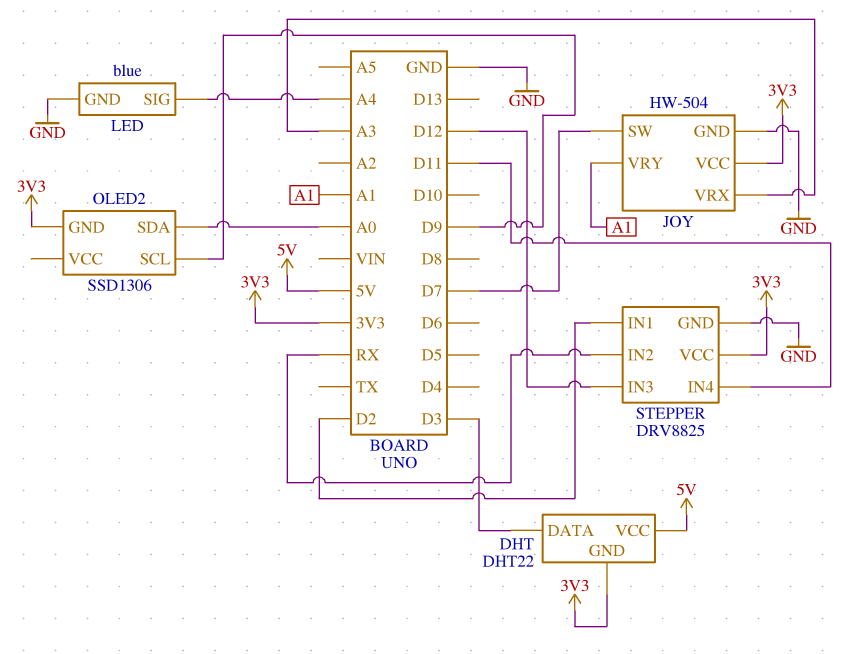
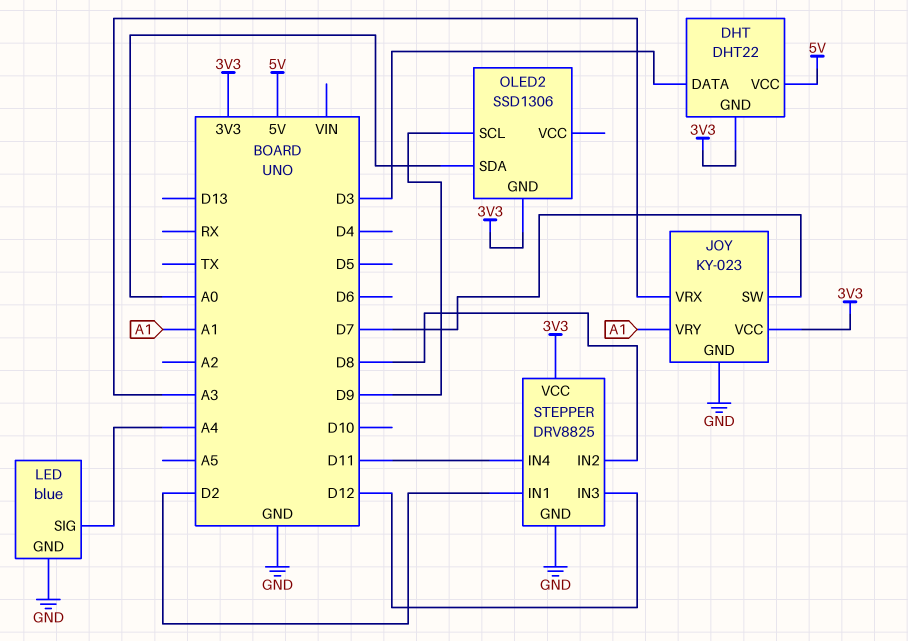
JOY: HW-504 -> KY-023
STEPPER pin IN2: RX -> D8

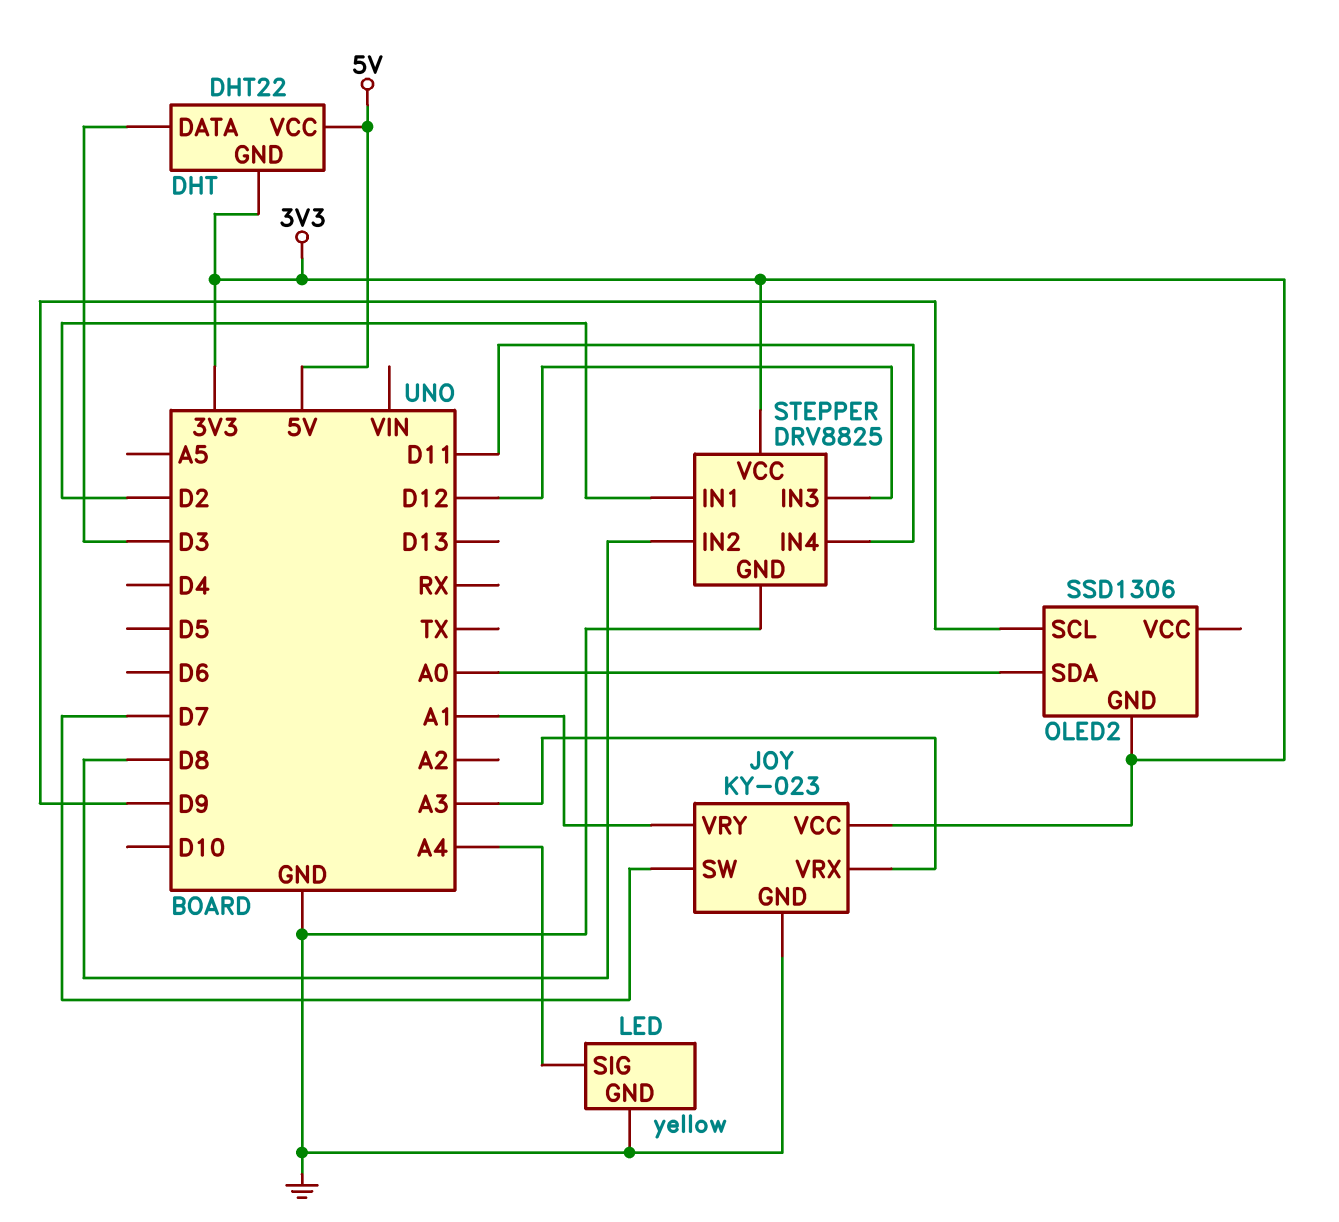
LED: blue -> yellow

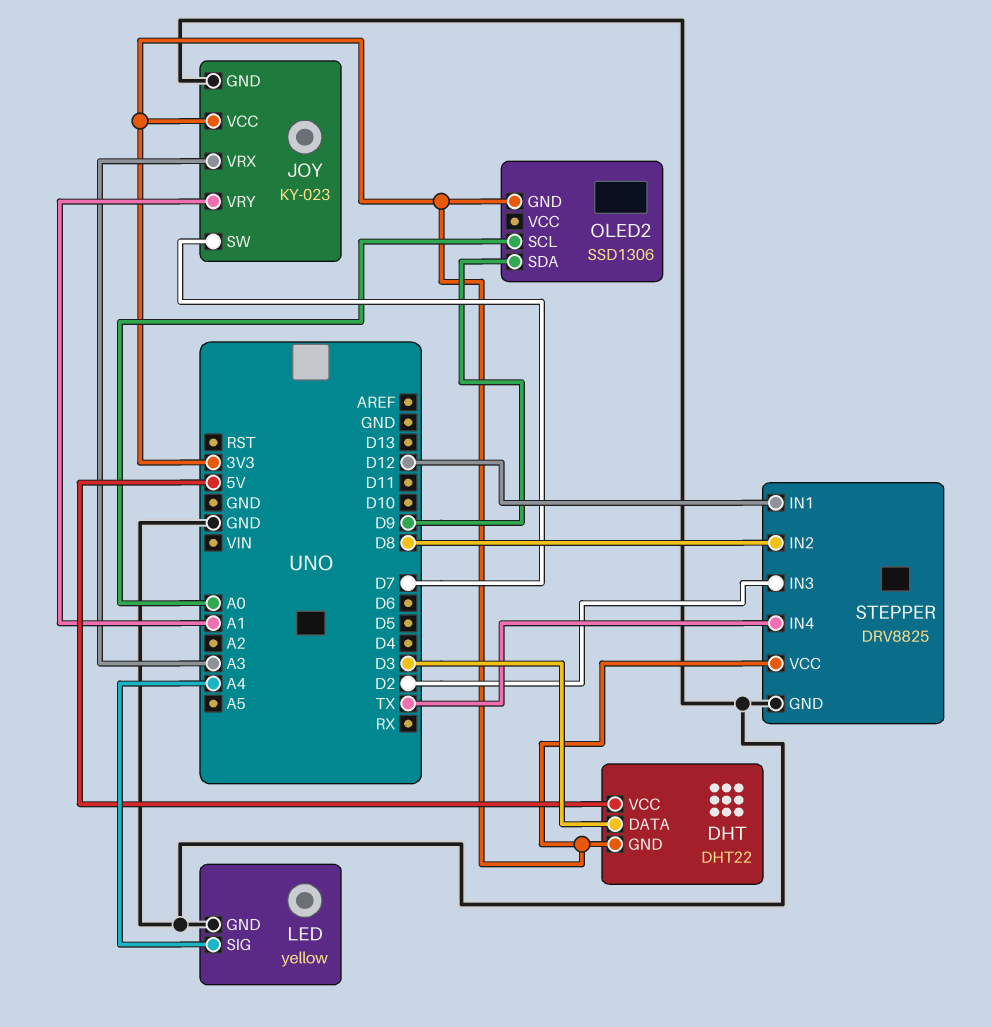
OLED2 pin SCL: D9 -> A0
OLED2 pin SDA: A0 -> D9
STEPPER pin IN1: D2 -> D12
STEPPER pin IN3: D12 -> D2
STEPPER pin IN4: D11 -> TX

